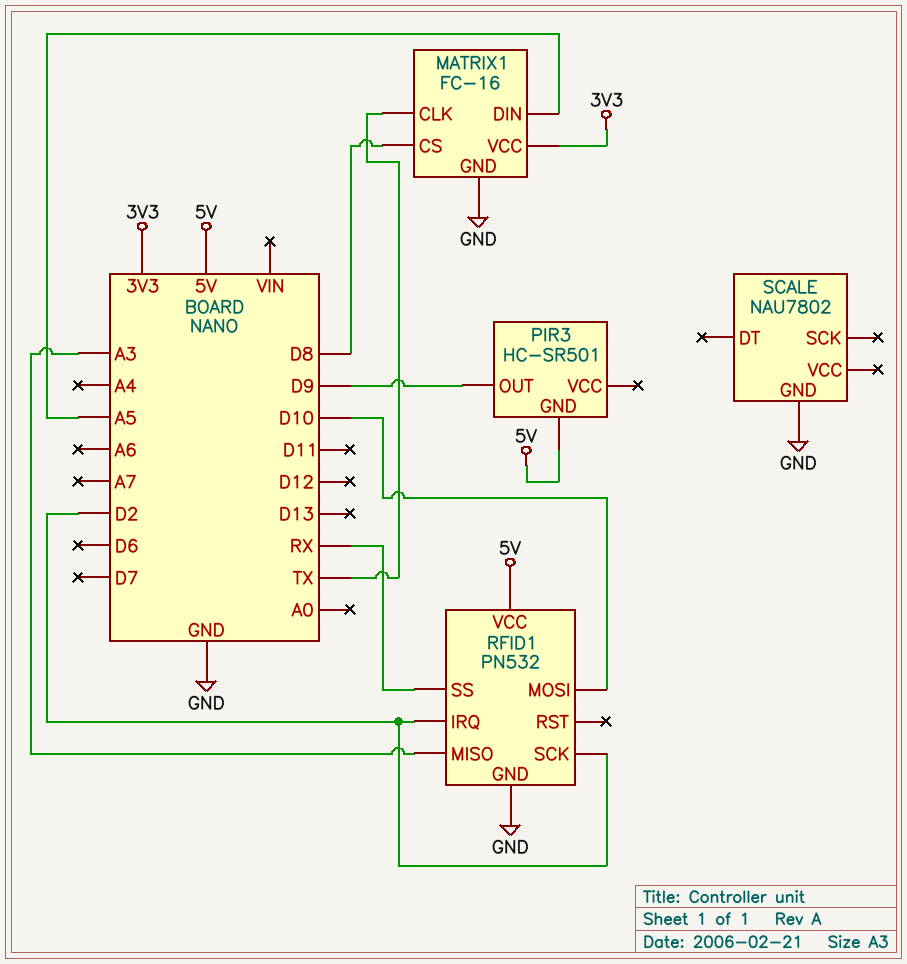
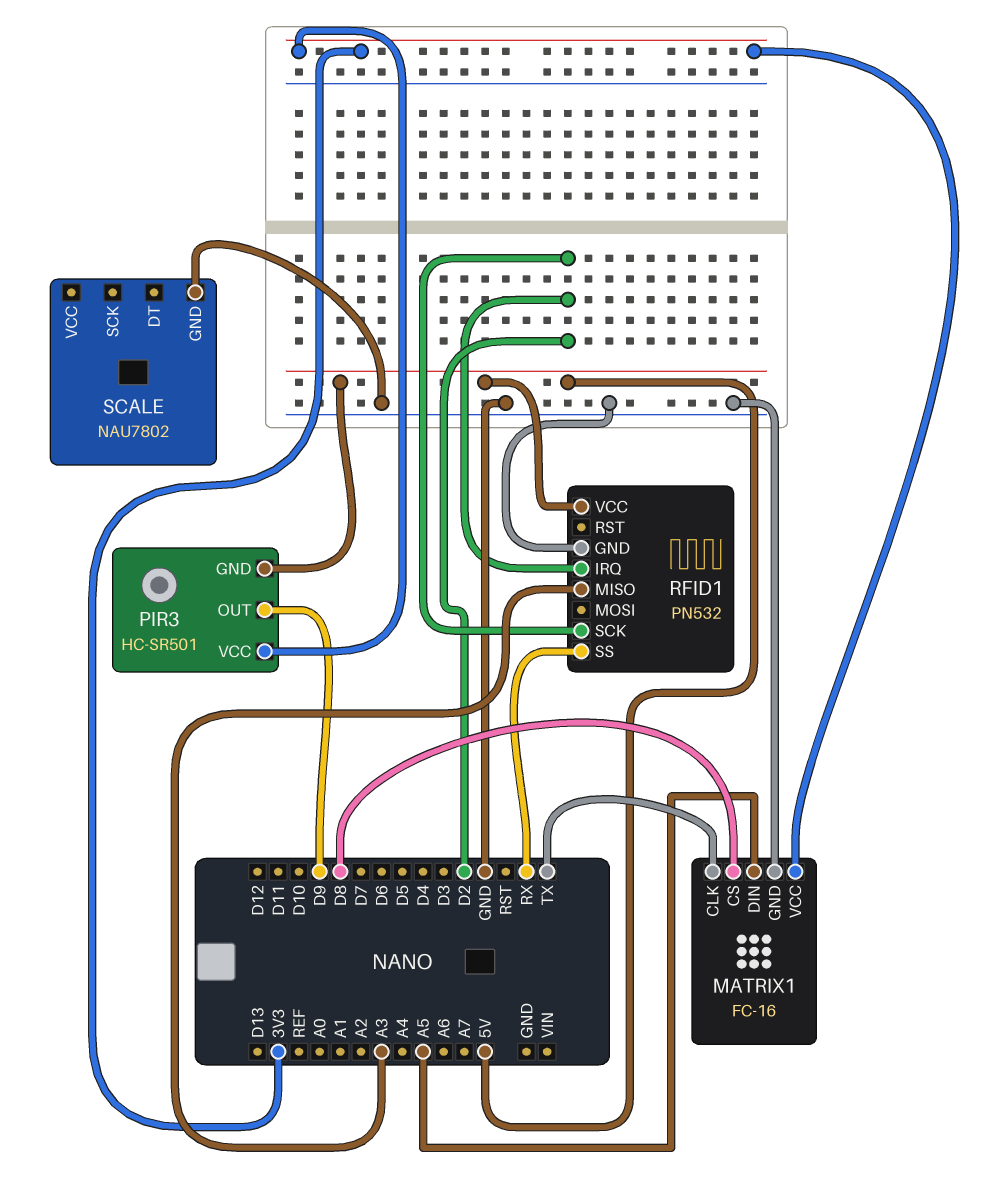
PIR3 pin VCC: none -> 3V3
RFID1 pin MOSI: D10 -> none

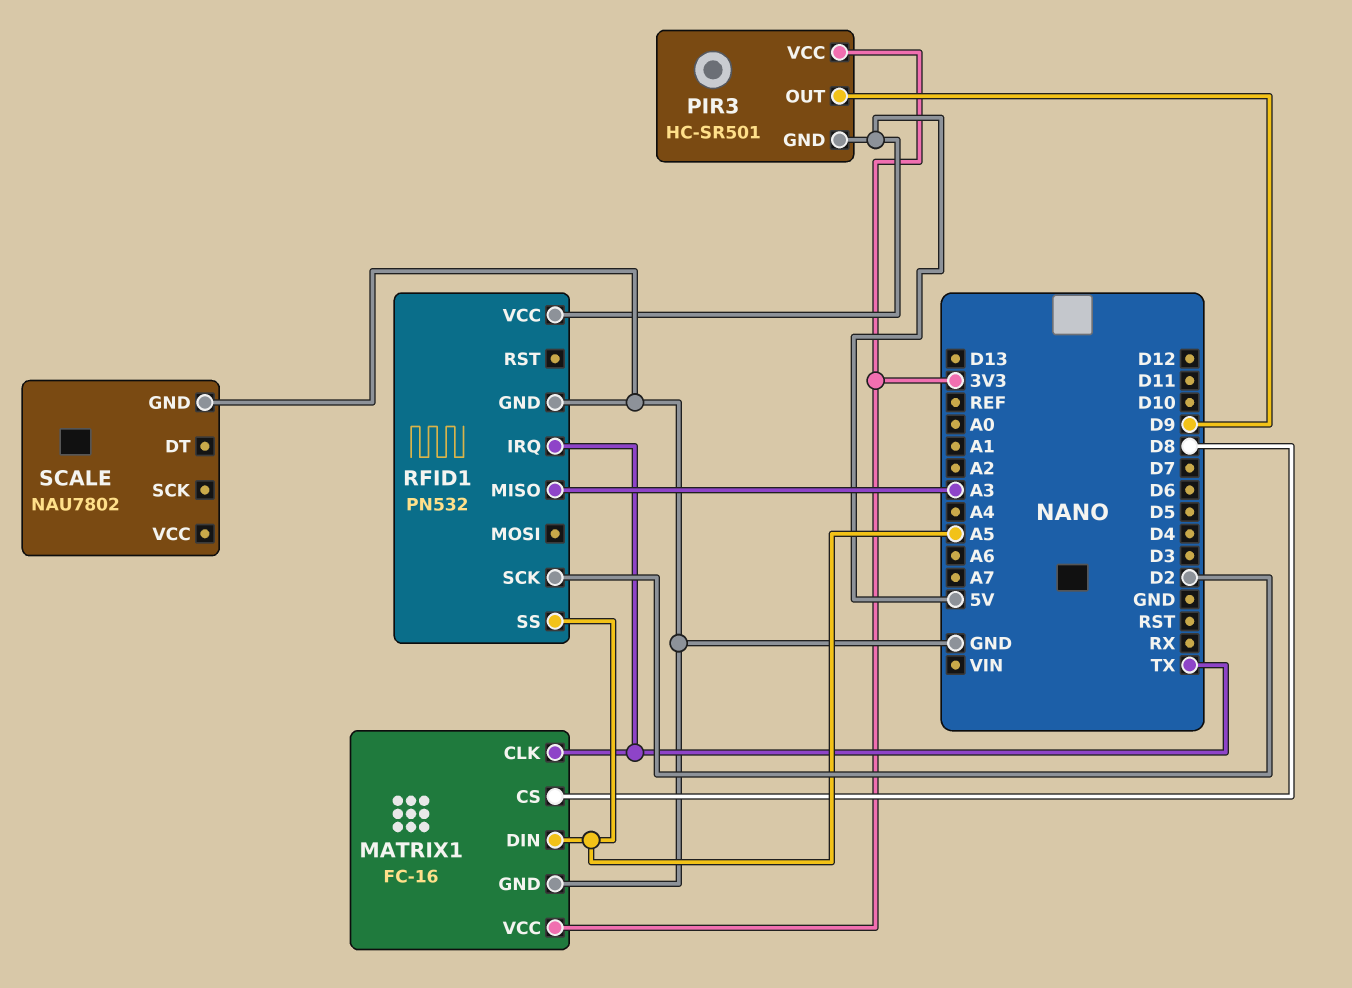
RFID1 pin IRQ: D2 -> TX
RFID1 pin SS: RX -> A5

